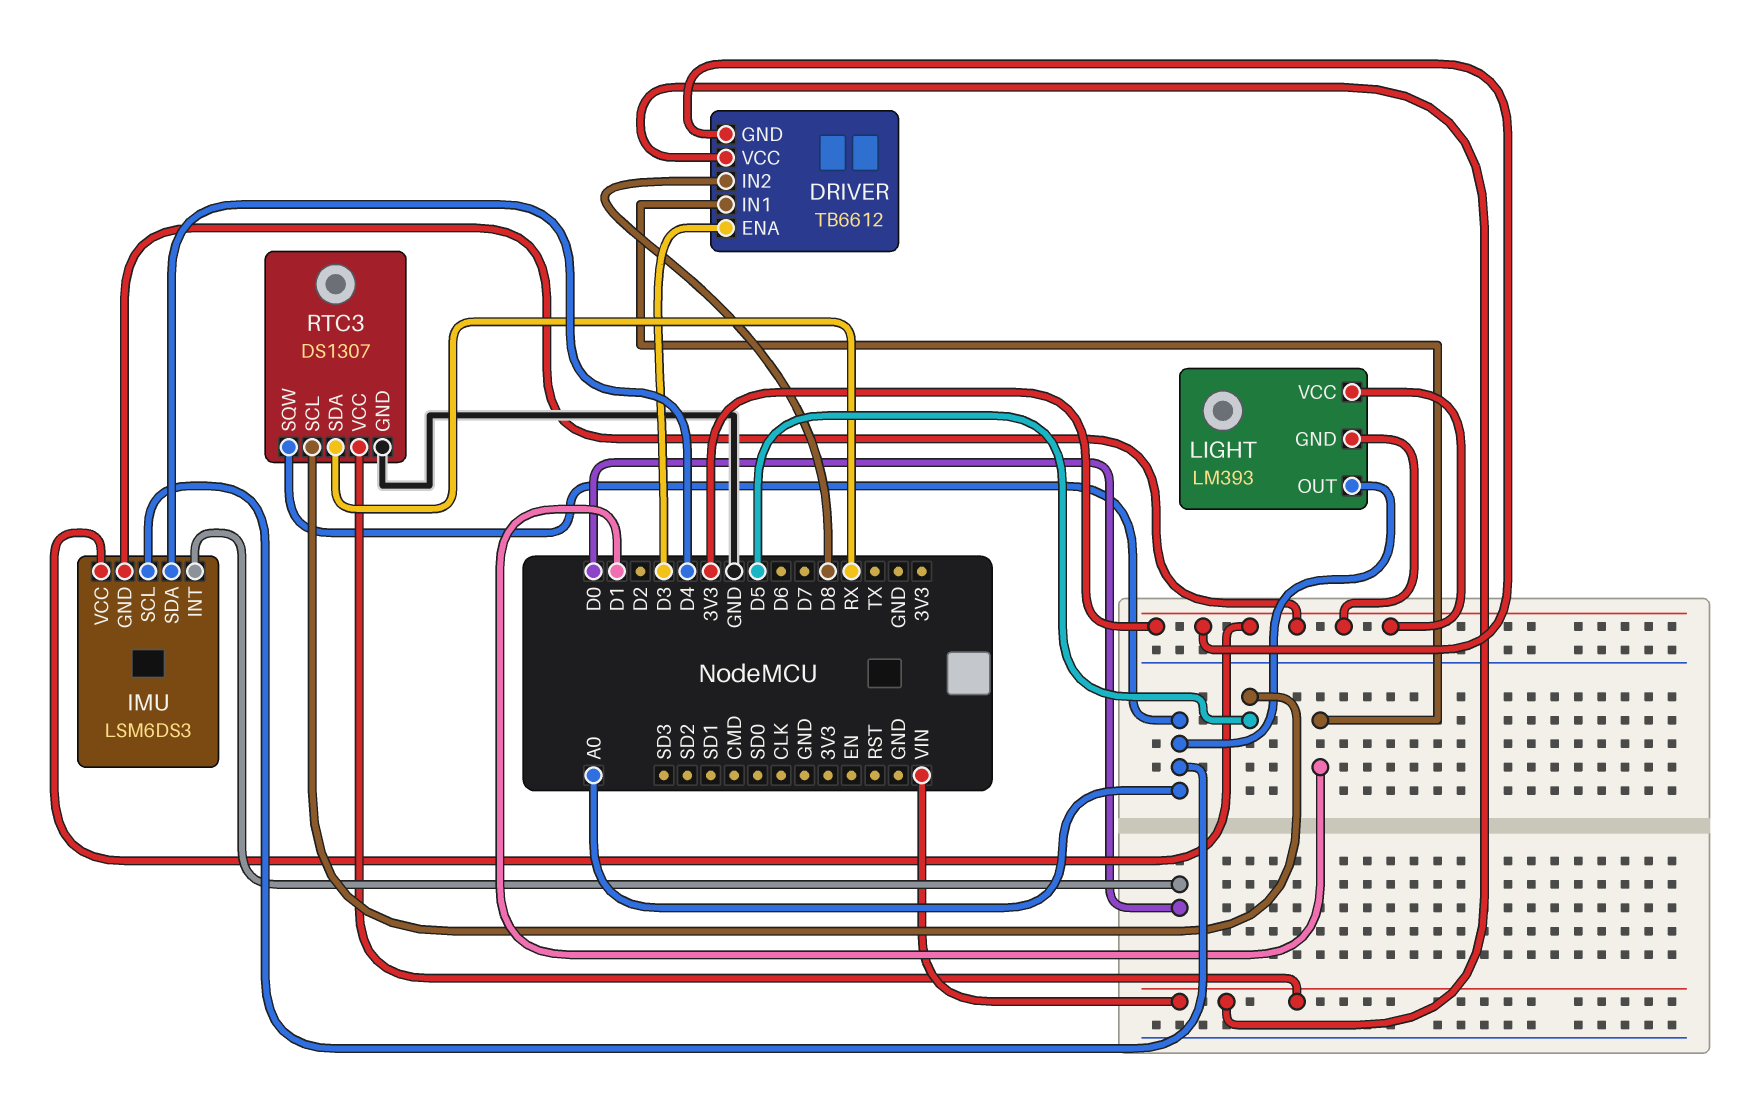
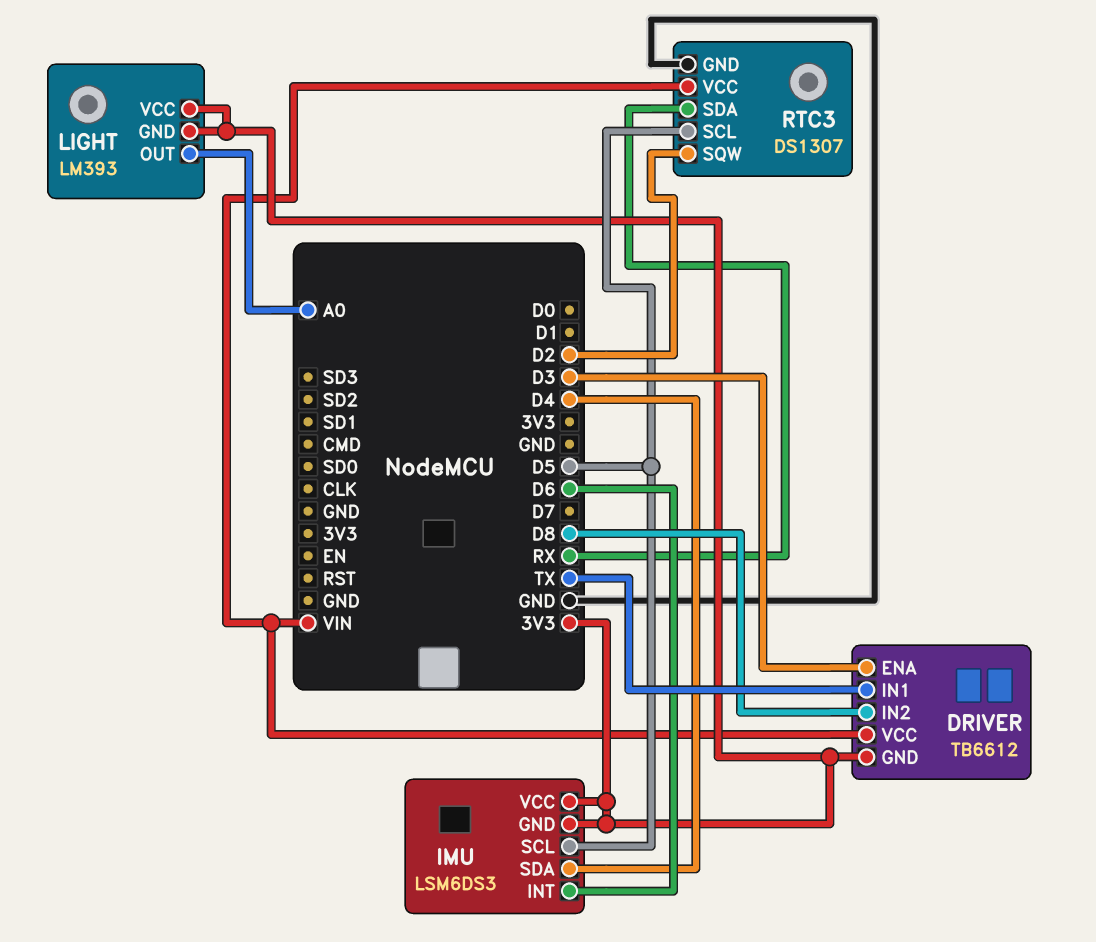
DRIVER pin IN1: D1 -> TX
IMU pin INT: D0 -> D6
IMU pin SCL: A0 -> D5
RTC3 pin SQW: A0 -> D2

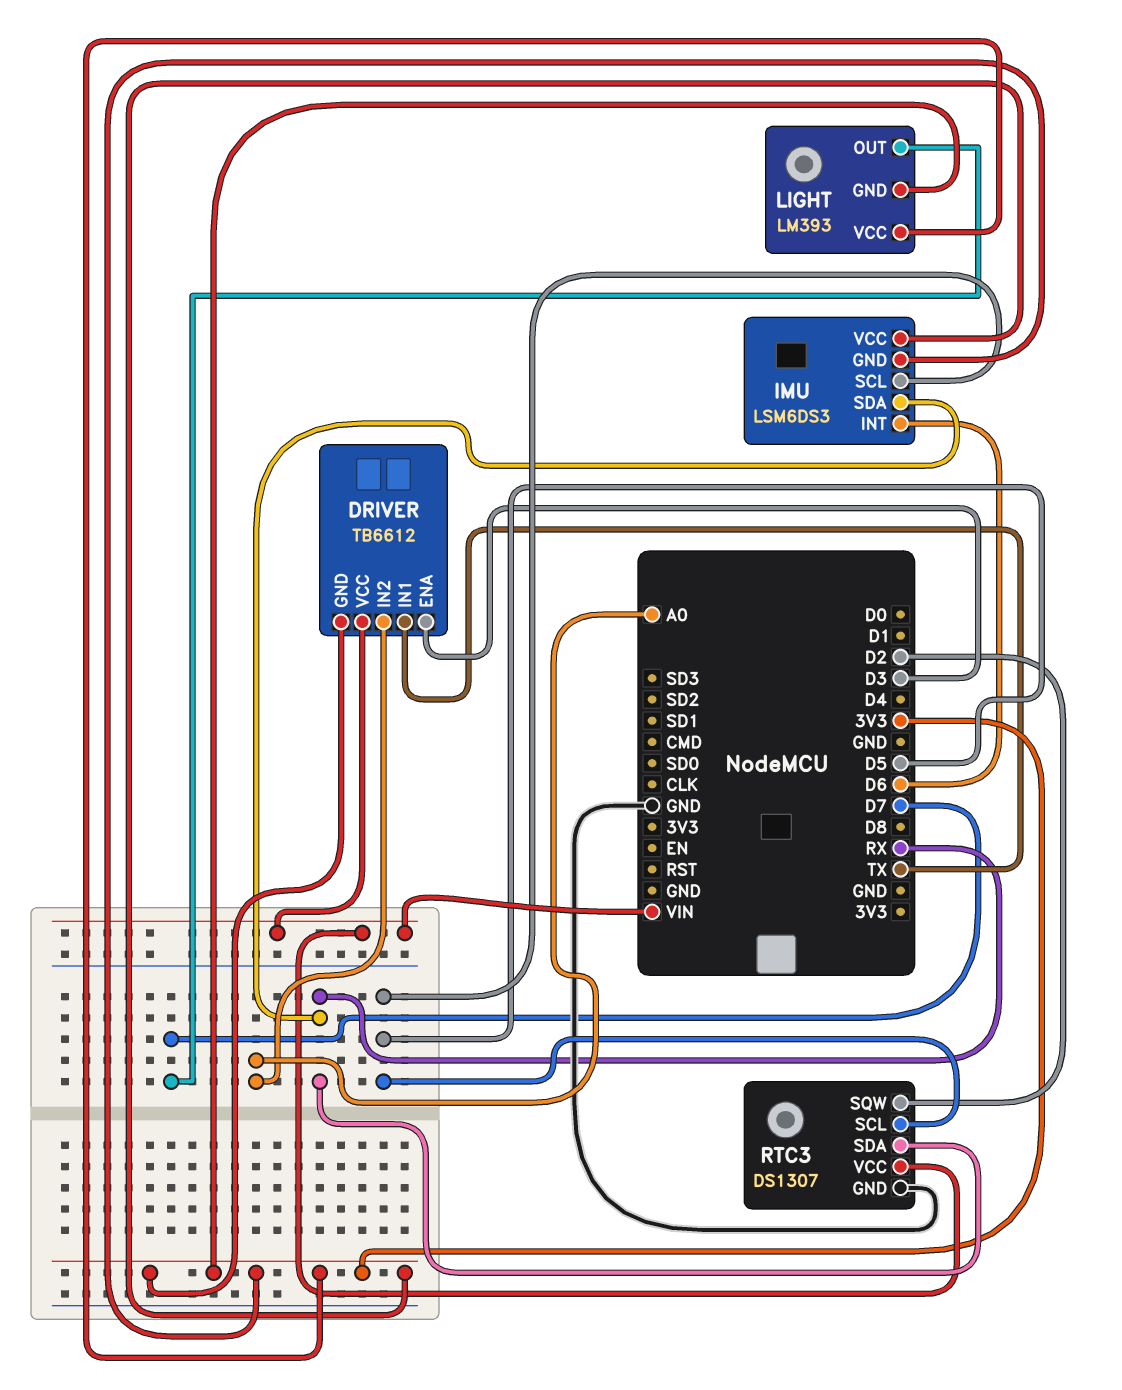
DRIVER pin IN2: D8 -> A0
IMU pin SDA: D4 -> RX
LIGHT pin OUT: A0 -> D7

